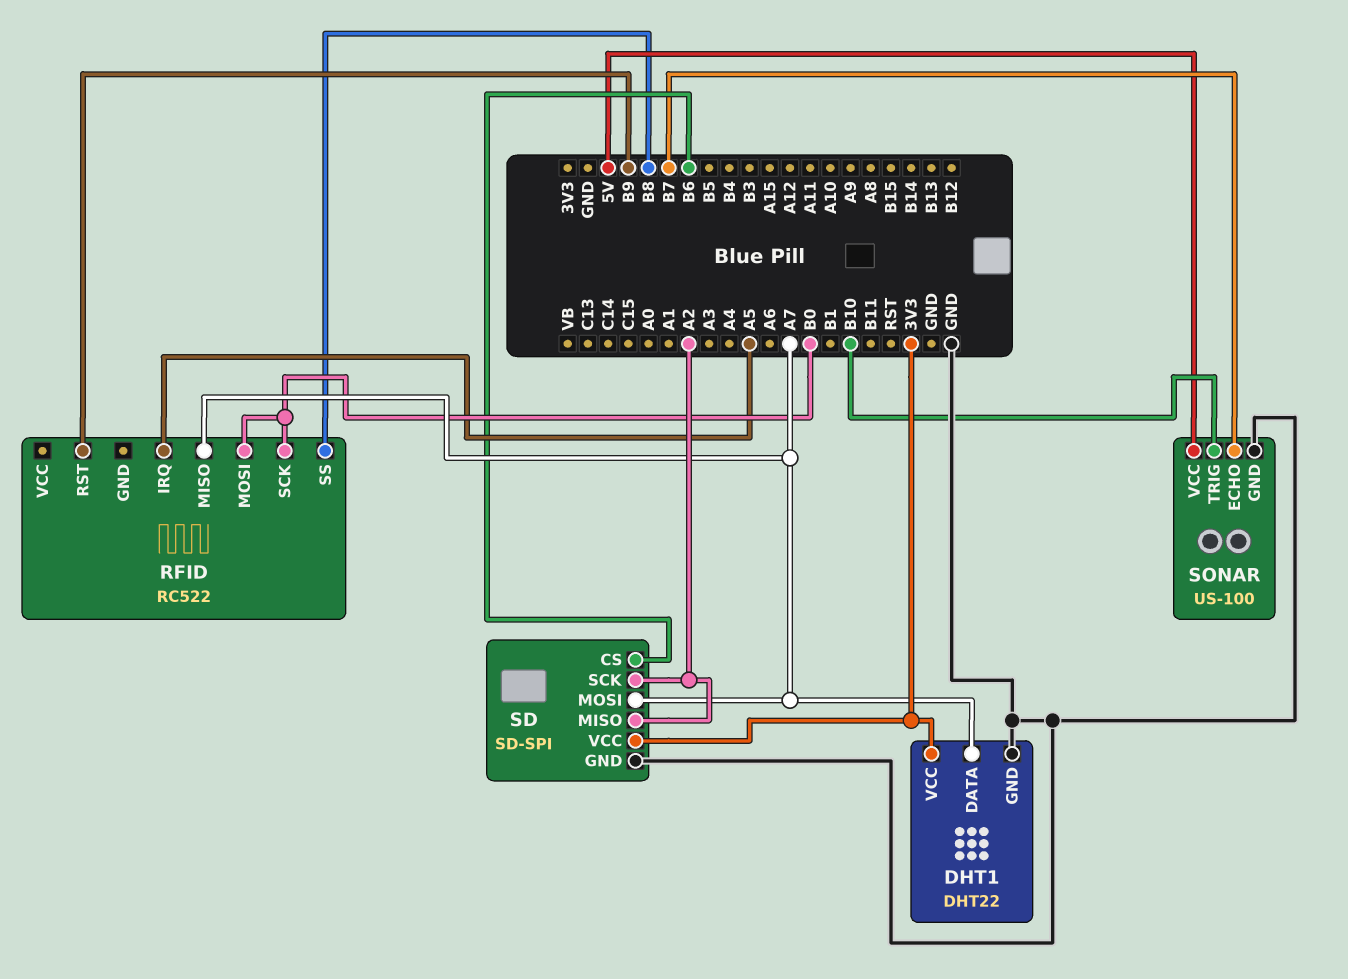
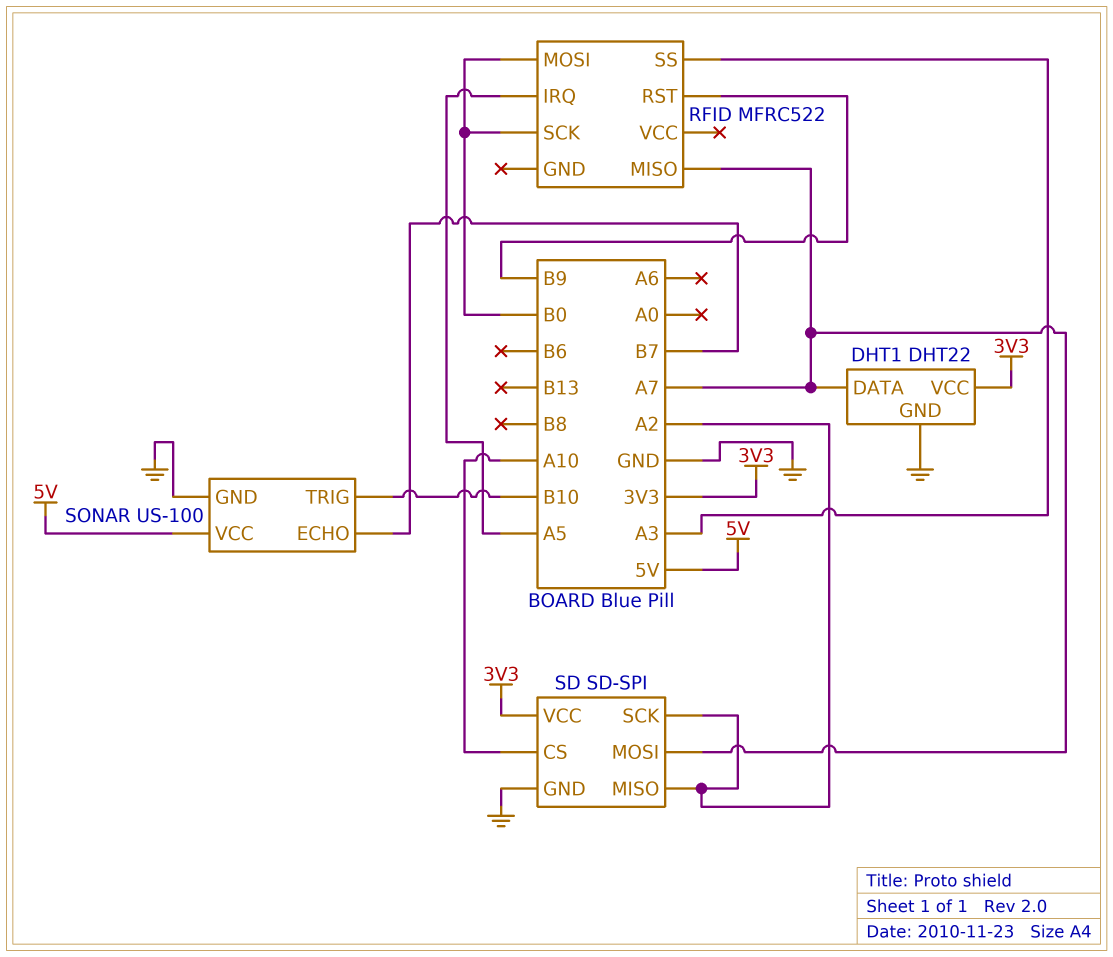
RFID: RC522 -> MFRC522
RFID pin SS: B8 -> A3
SD pin CS: B6 -> A10

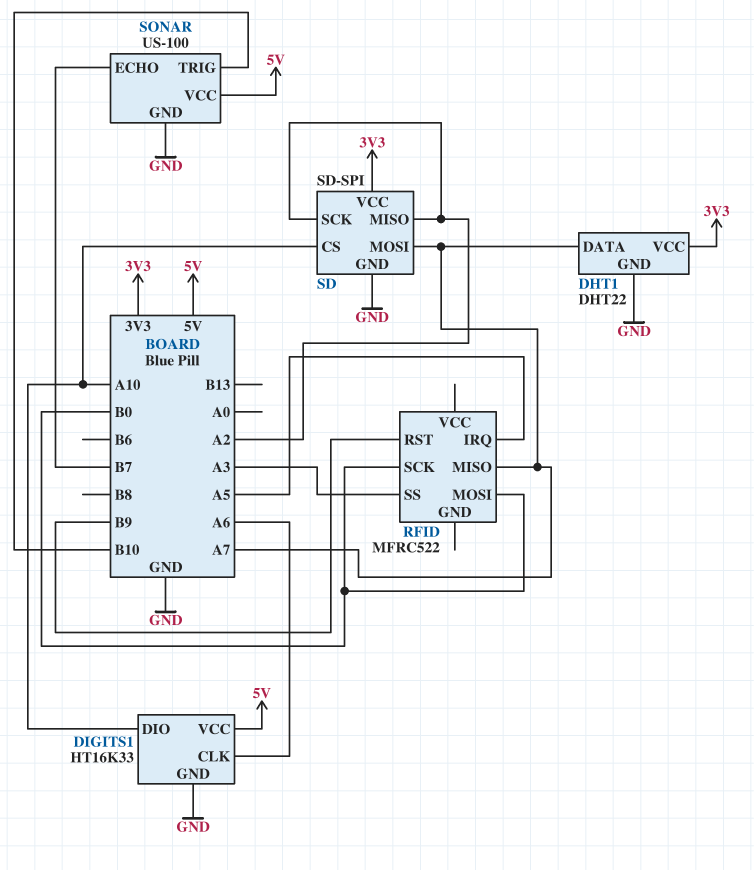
DIGITS1: none -> HT16K33
DIGITS1 pin CLK: none -> A6
DIGITS1 pin DIO: none -> A10
DIGITS1 pin GND: none -> GND
DIGITS1 pin VCC: none -> 5V

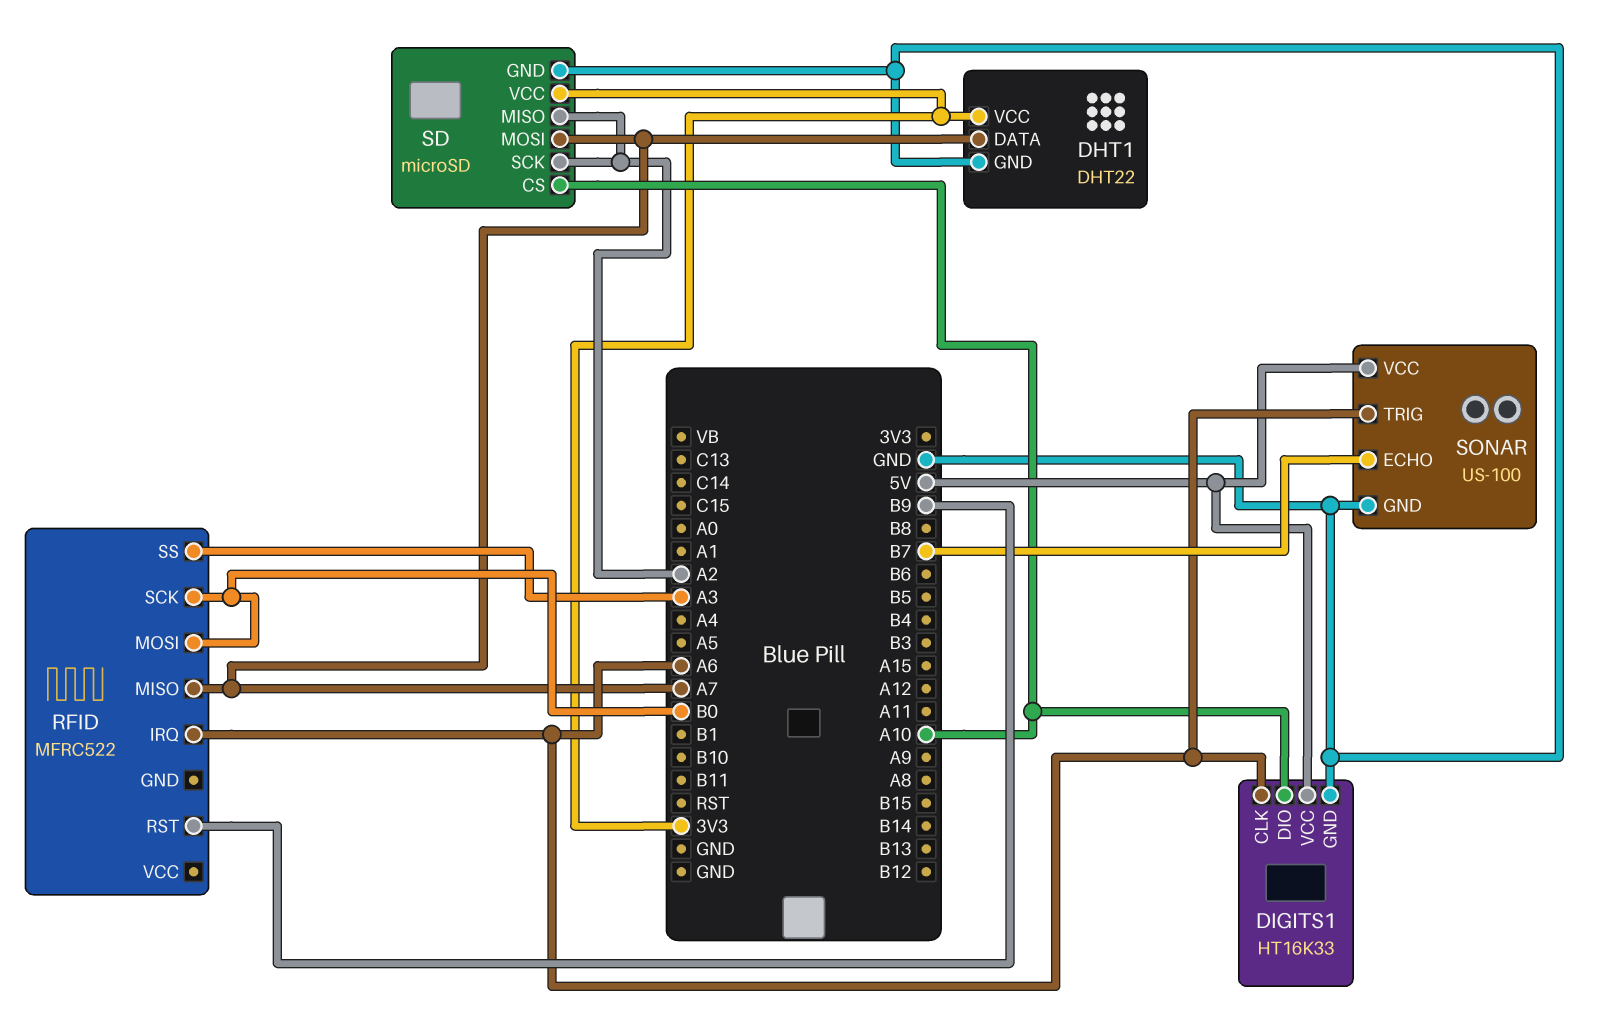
RFID pin IRQ: A5 -> A6
SD: SD-SPI -> microSD
SONAR pin TRIG: B10 -> A6

